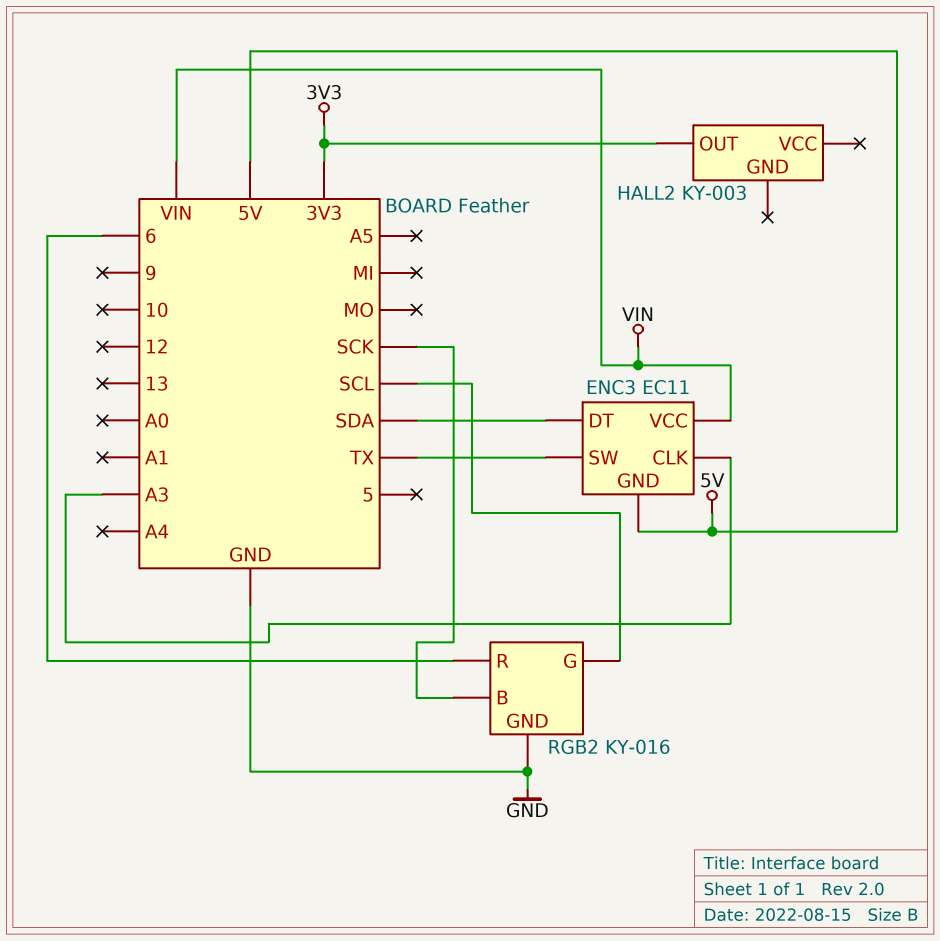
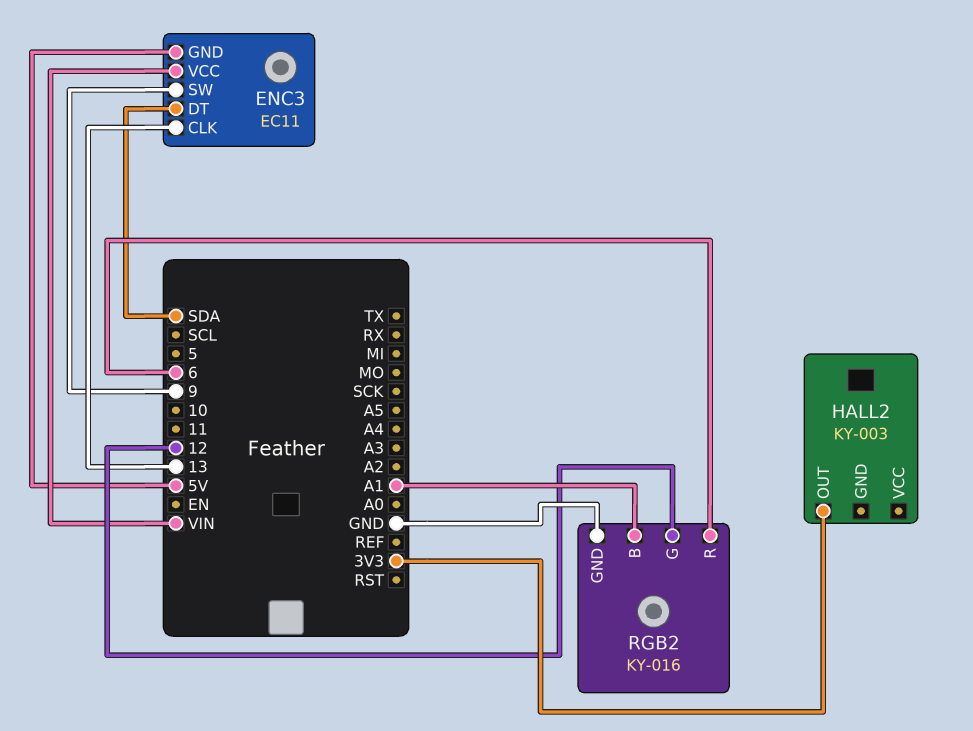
ENC3 pin CLK: A3 -> 13
ENC3 pin SW: TX -> 9
RGB2 pin B: SCK -> A1
RGB2 pin G: SCL -> 12

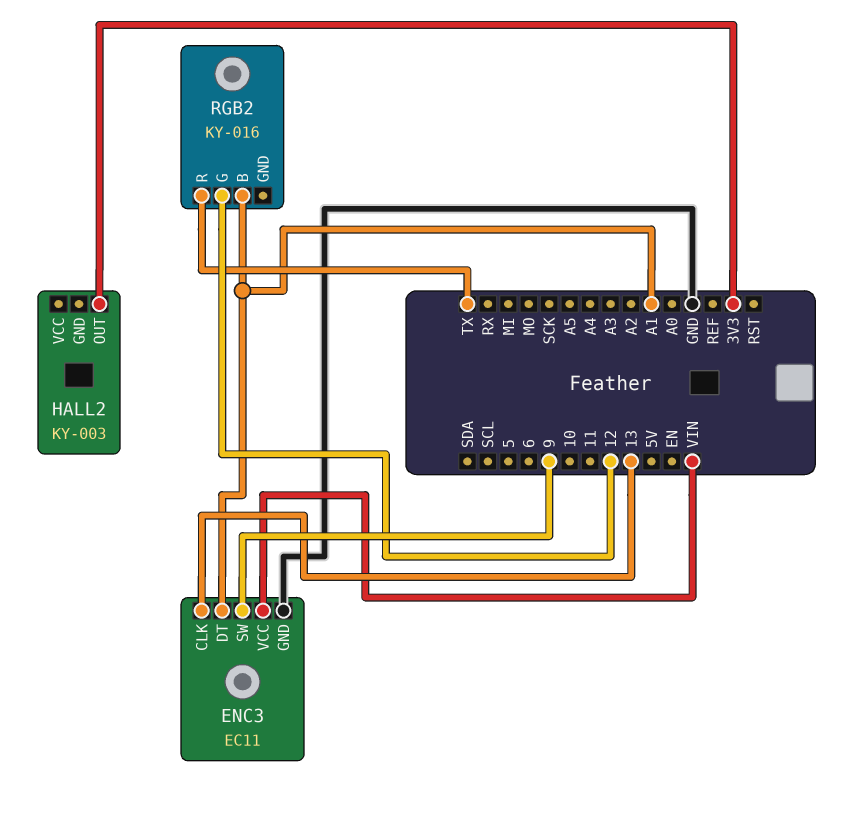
ENC3 pin DT: SDA -> A1
ENC3 pin GND: 5V -> GND
RGB2 pin GND: GND -> none
RGB2 pin R: 6 -> TX

